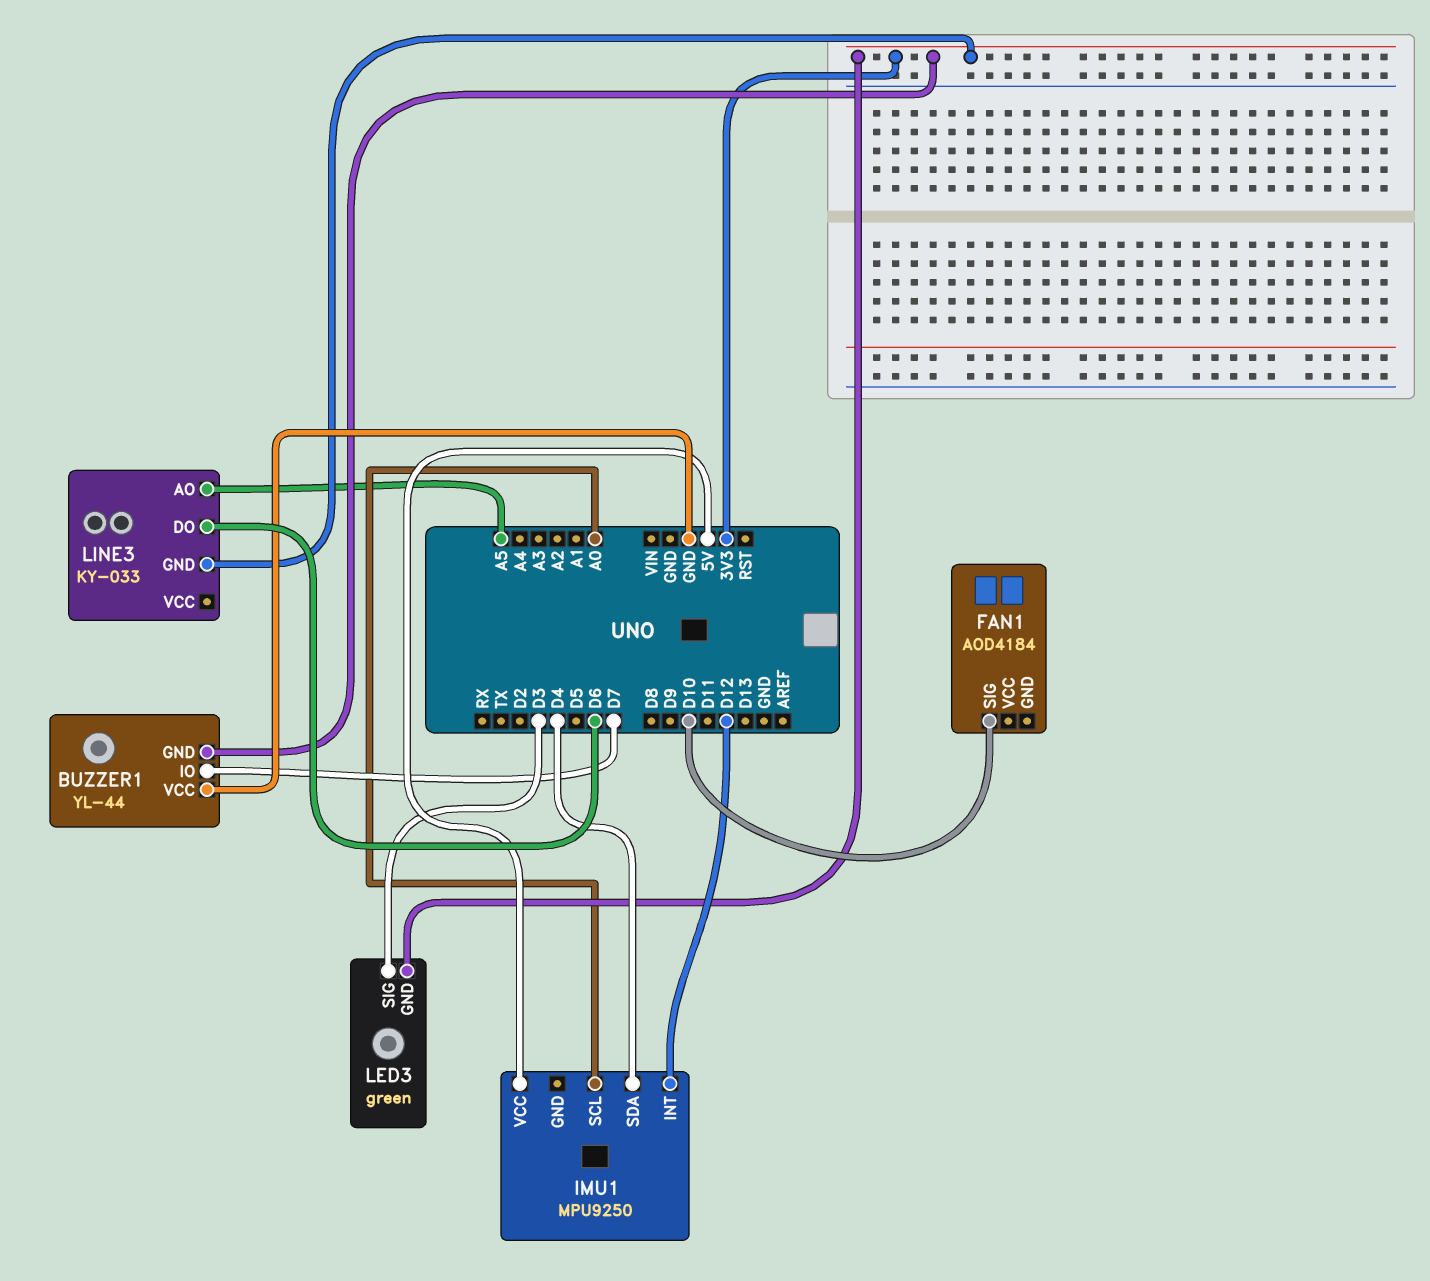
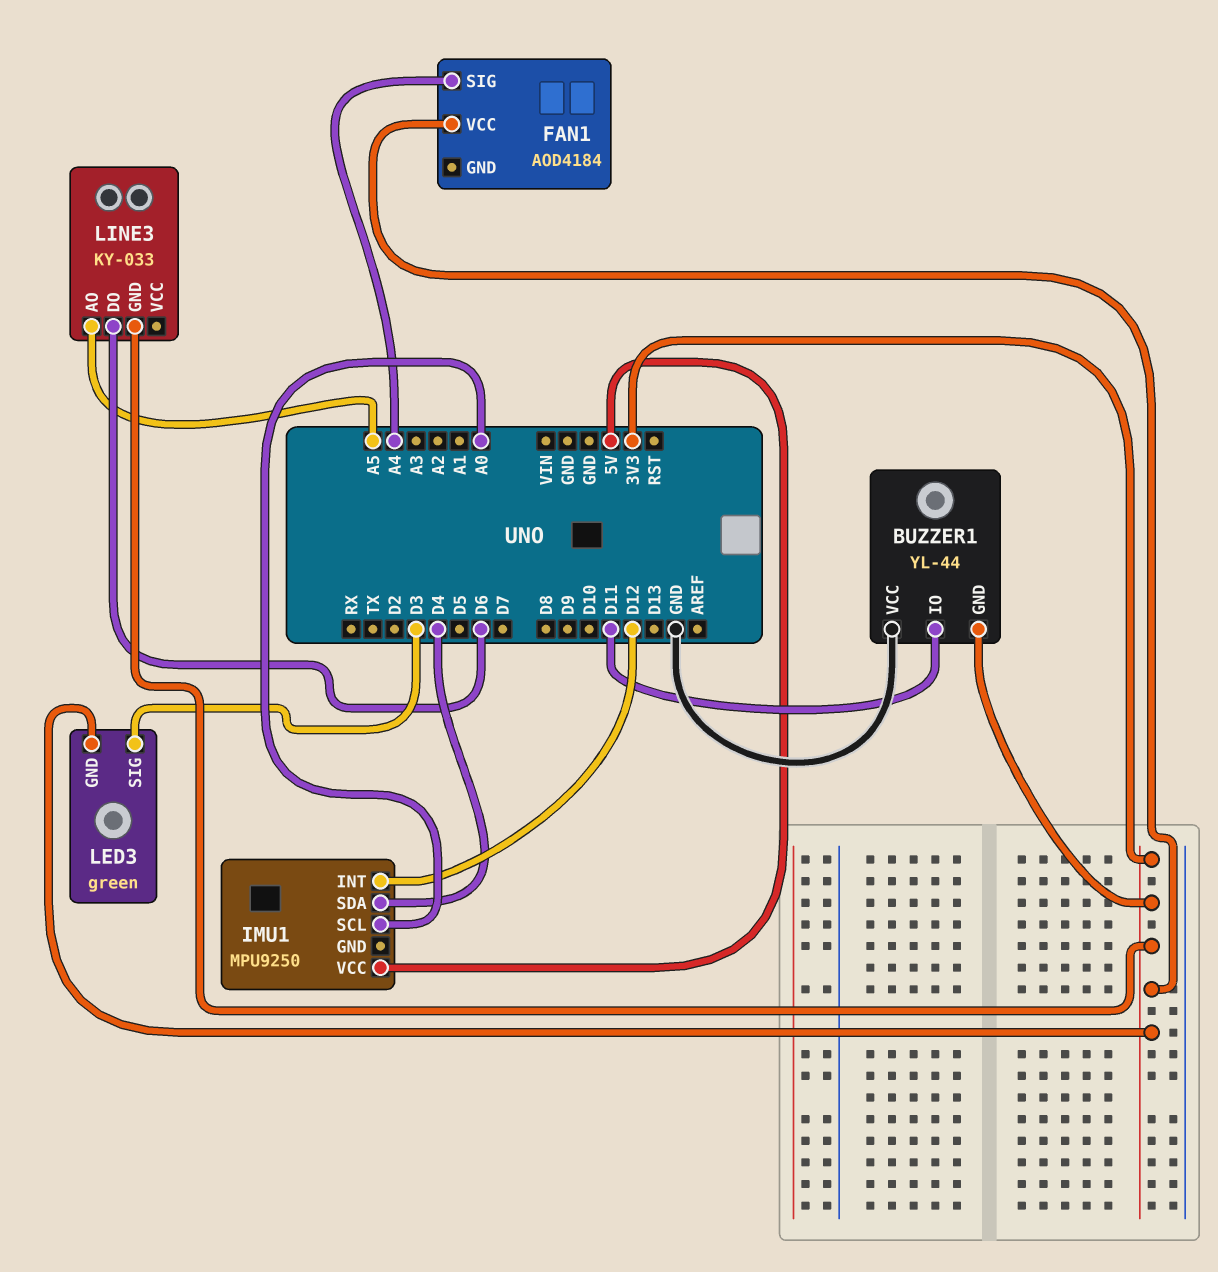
BUZZER1 pin IO: D7 -> D11
FAN1 pin SIG: D10 -> A4
FAN1 pin VCC: none -> 3V3

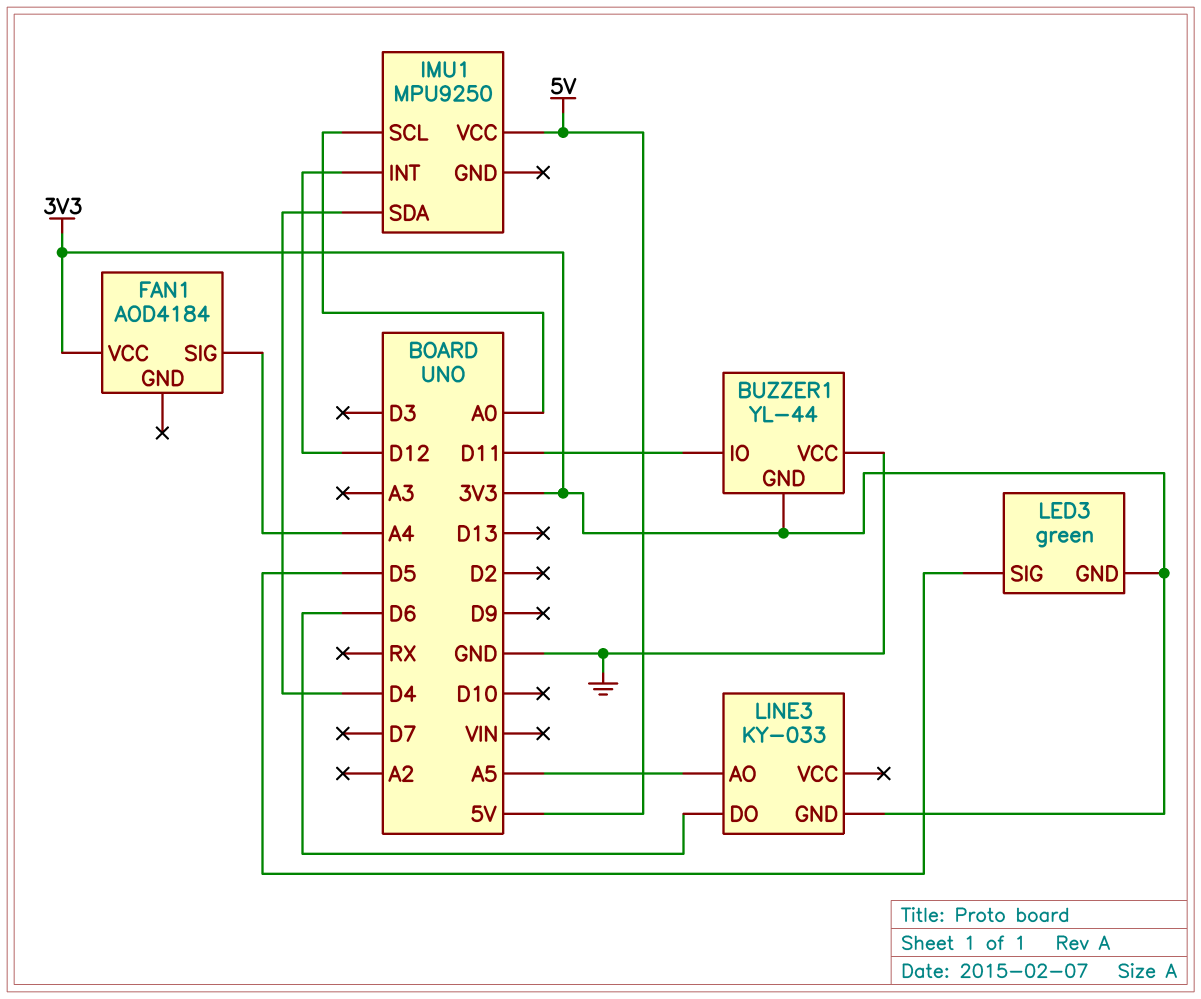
LED3 pin SIG: D3 -> D5

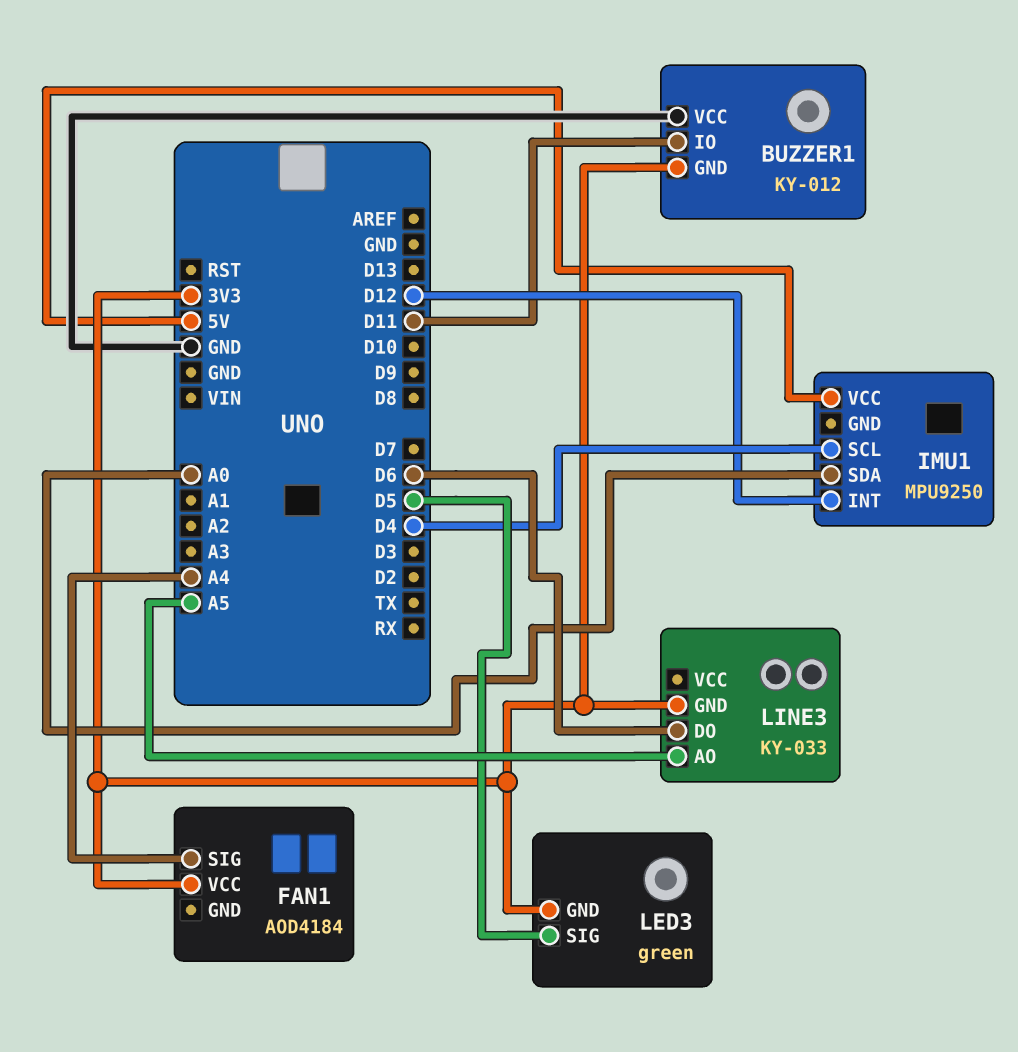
BUZZER1: YL-44 -> KY-012
IMU1 pin SCL: A0 -> D4
IMU1 pin SDA: D4 -> A0

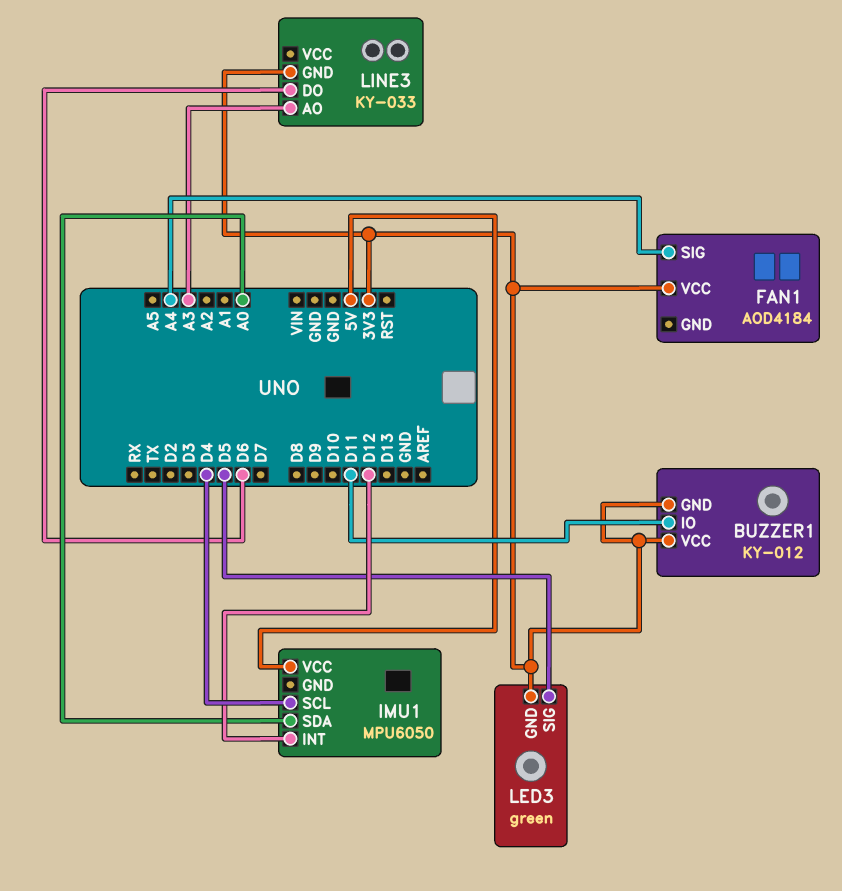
BUZZER1 pin VCC: GND -> 3V3
IMU1: MPU9250 -> MPU6050
LINE3 pin AO: A5 -> A3

